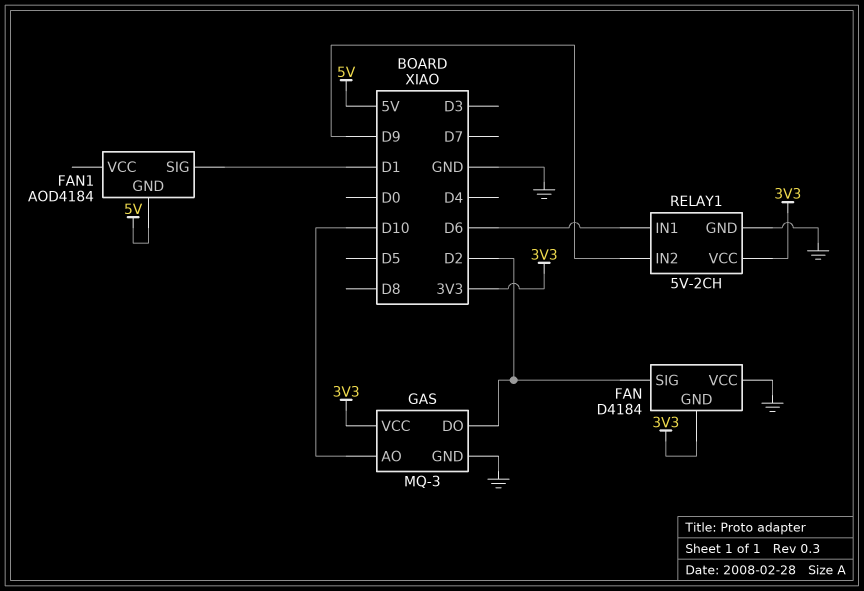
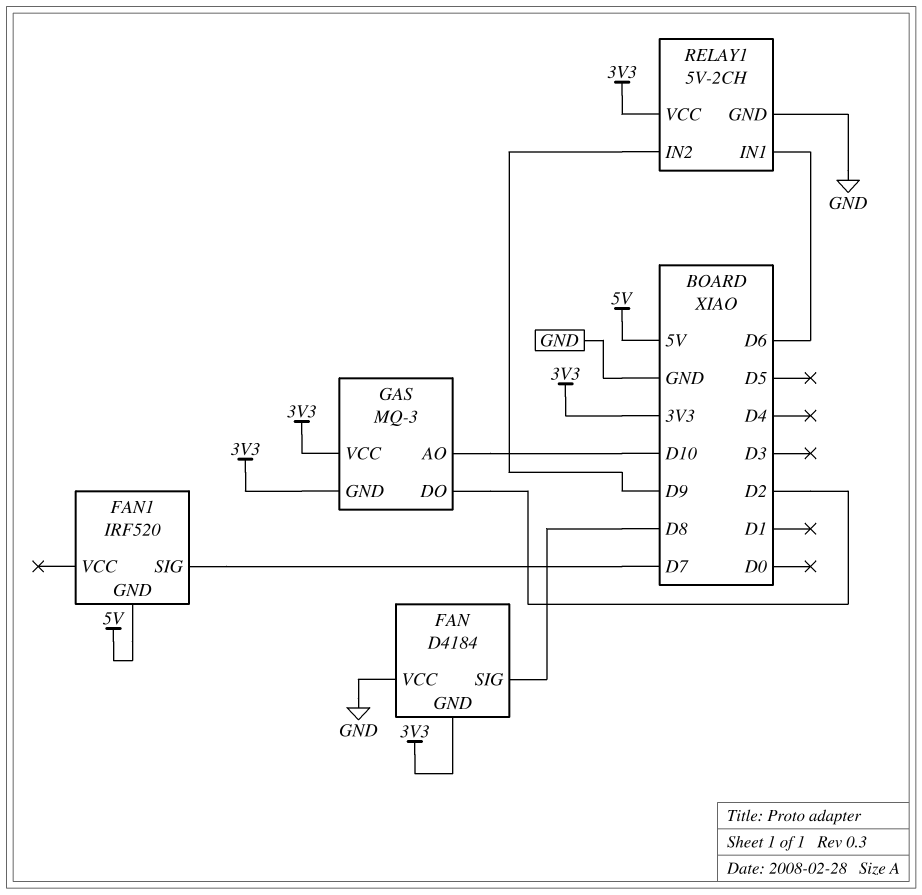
FAN pin SIG: D2 -> D8
FAN1: AOD4184 -> IRF520
FAN1 pin SIG: D1 -> D7
GAS pin GND: GND -> 3V3

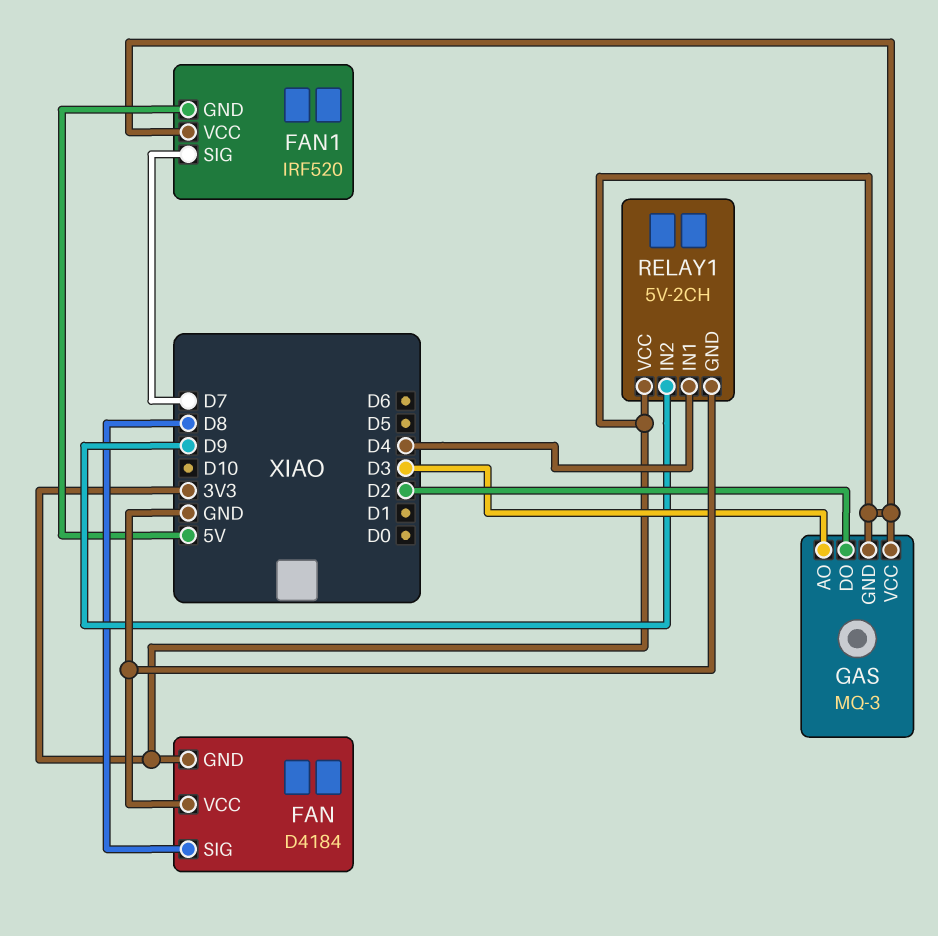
FAN1 pin VCC: none -> 3V3
GAS pin AO: D10 -> D3
RELAY1 pin IN1: D6 -> D4

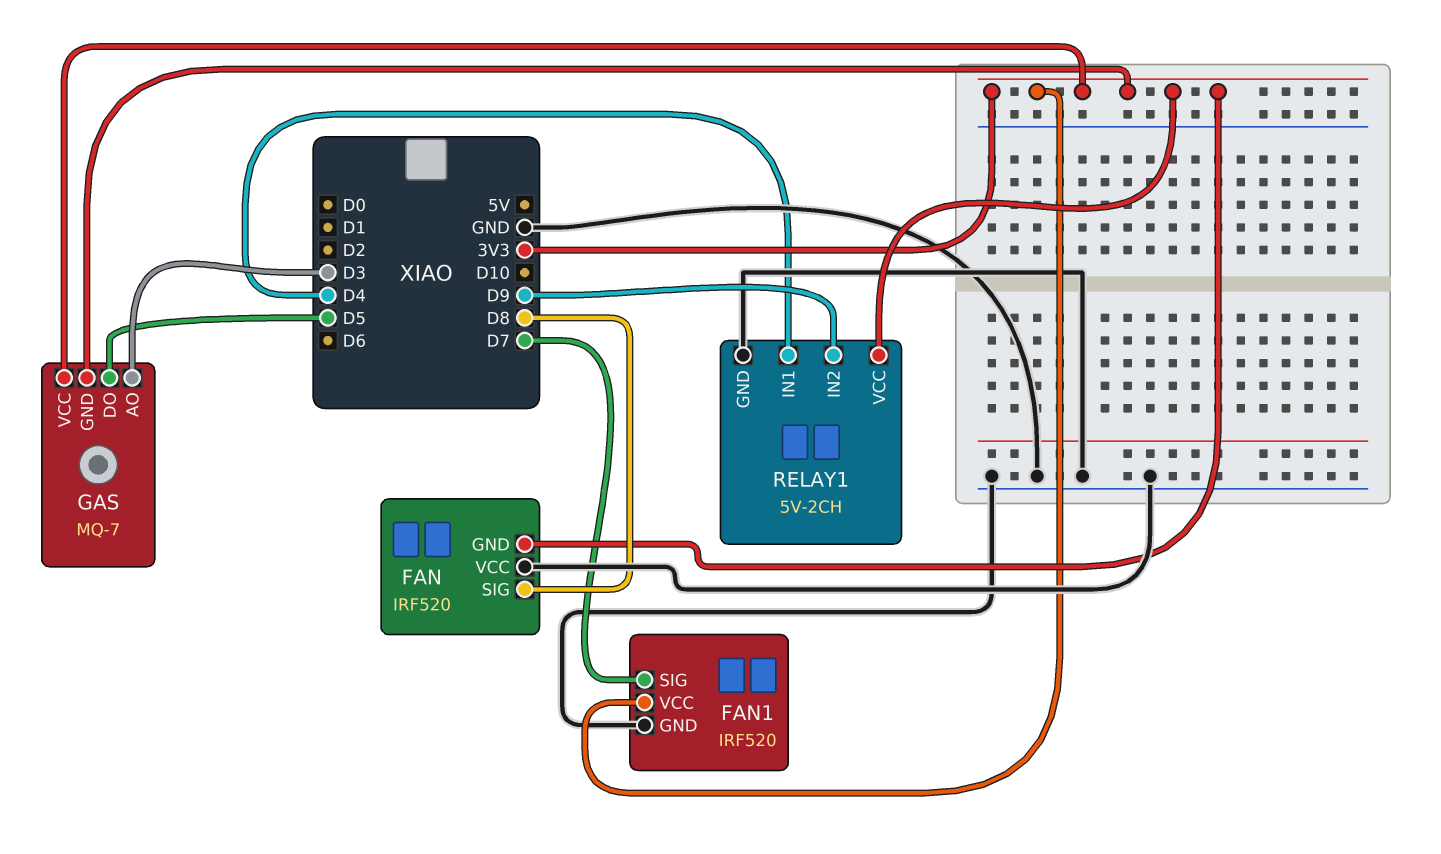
FAN: D4184 -> IRF520
FAN1 pin GND: 5V -> GND
GAS: MQ-3 -> MQ-7
GAS pin DO: D2 -> D5

